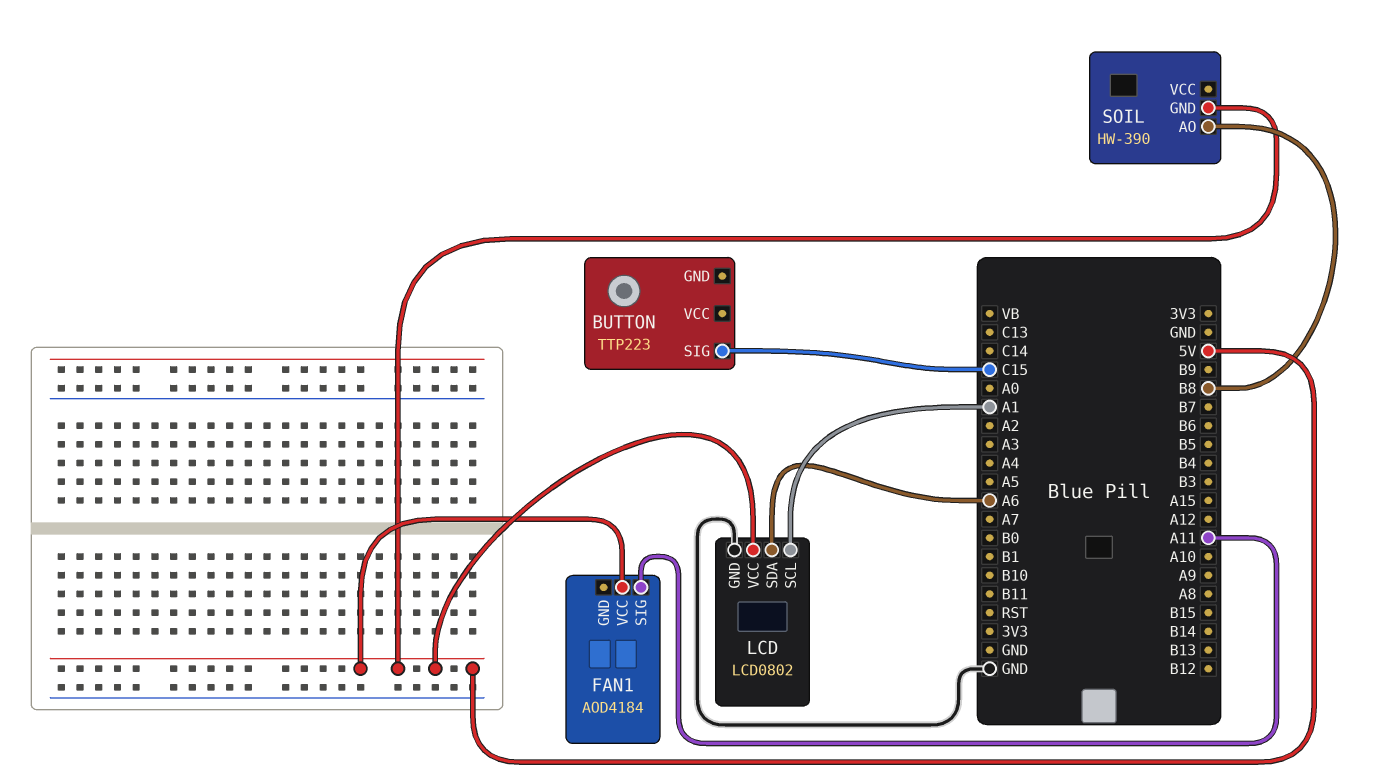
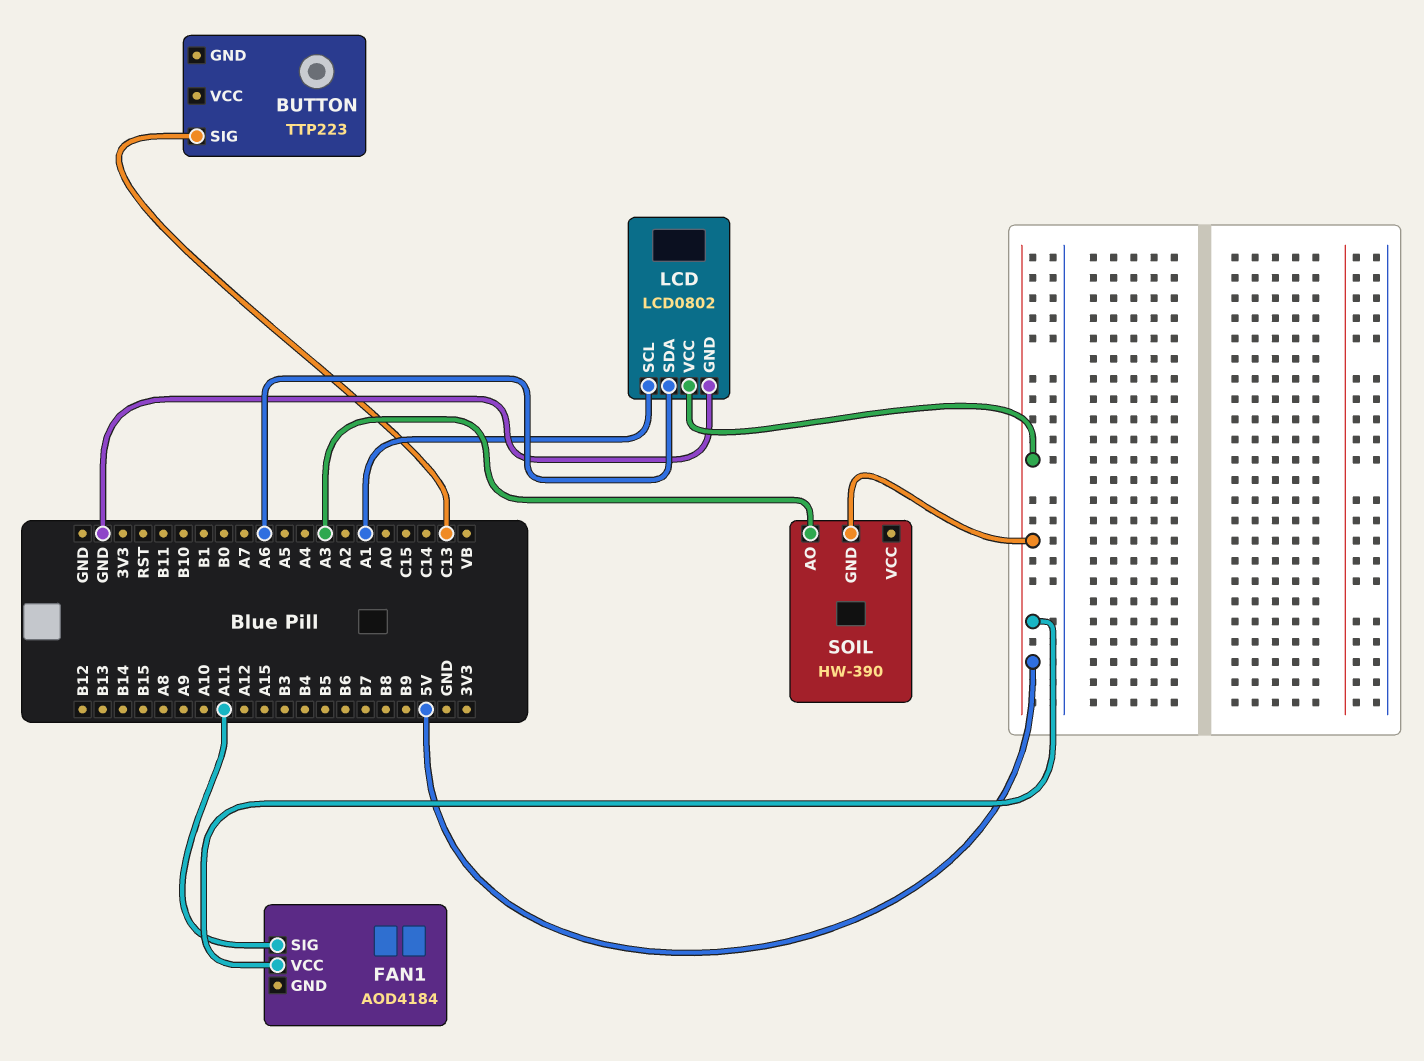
BUTTON pin SIG: C15 -> C13
SOIL pin AO: B8 -> A3

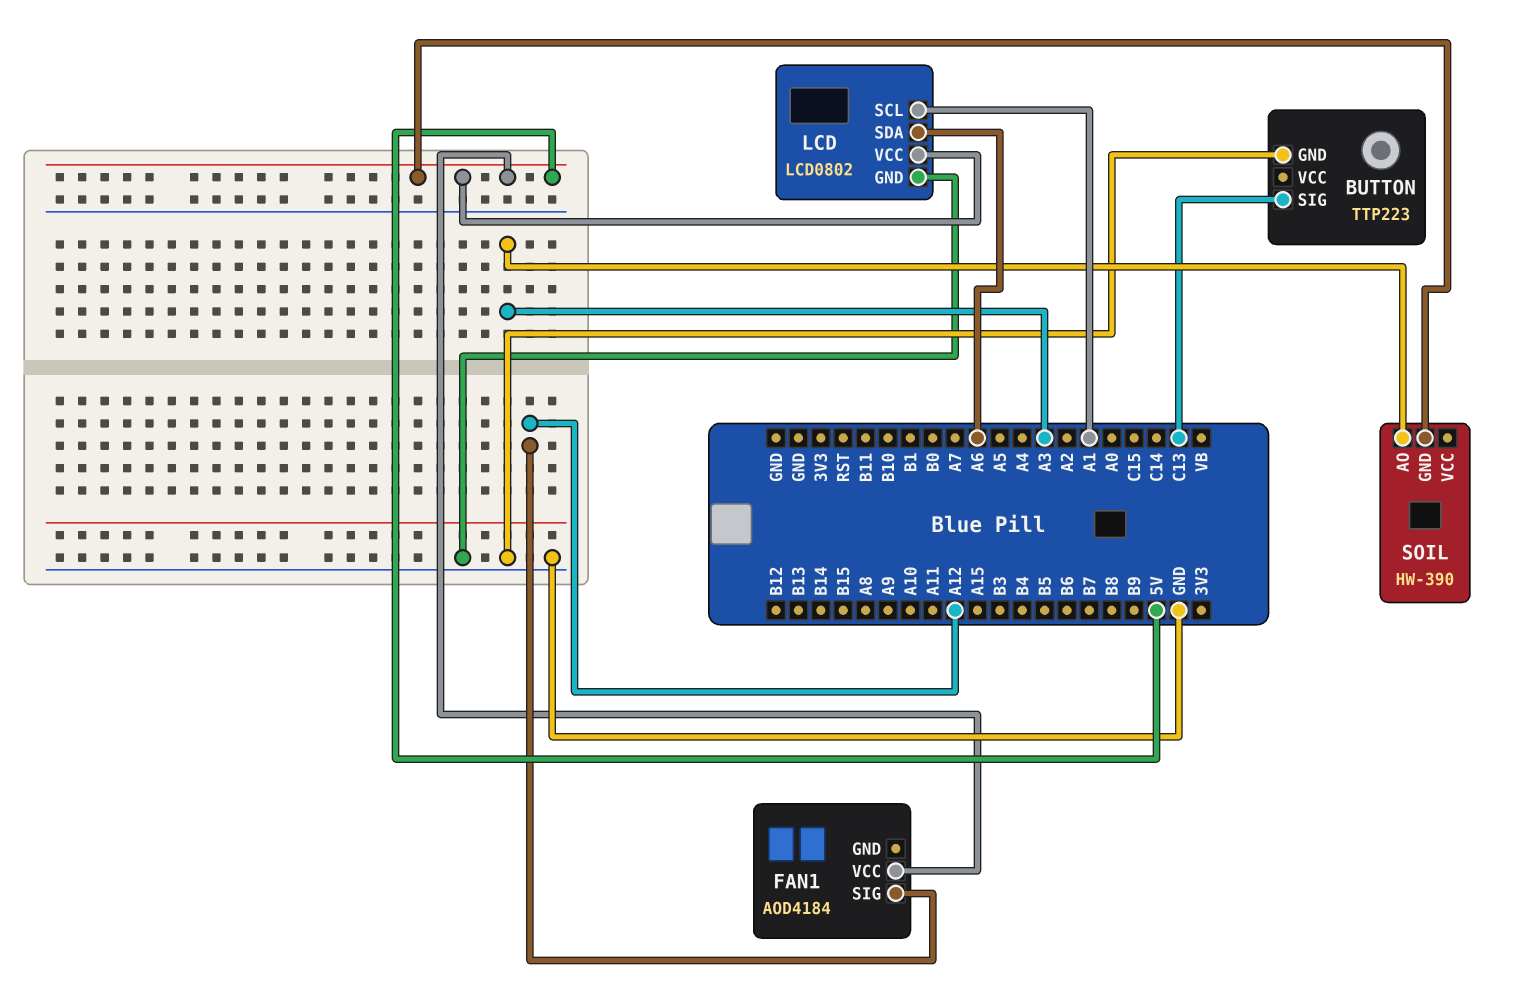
BUTTON pin GND: none -> GND
FAN1 pin SIG: A11 -> A12

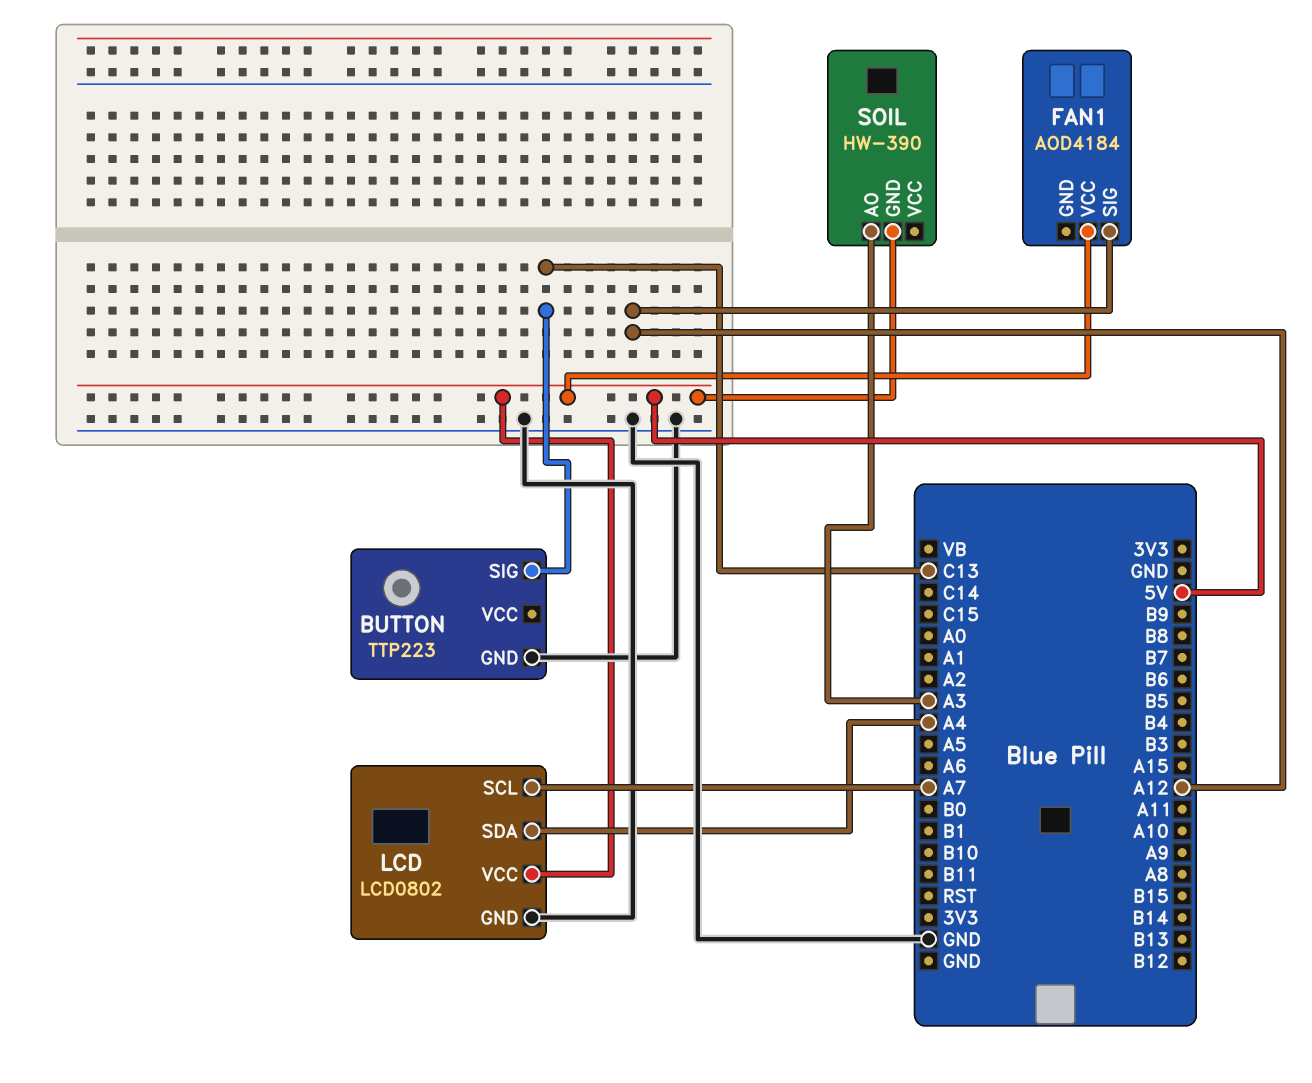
LCD pin SCL: A1 -> A7
LCD pin SDA: A6 -> A4

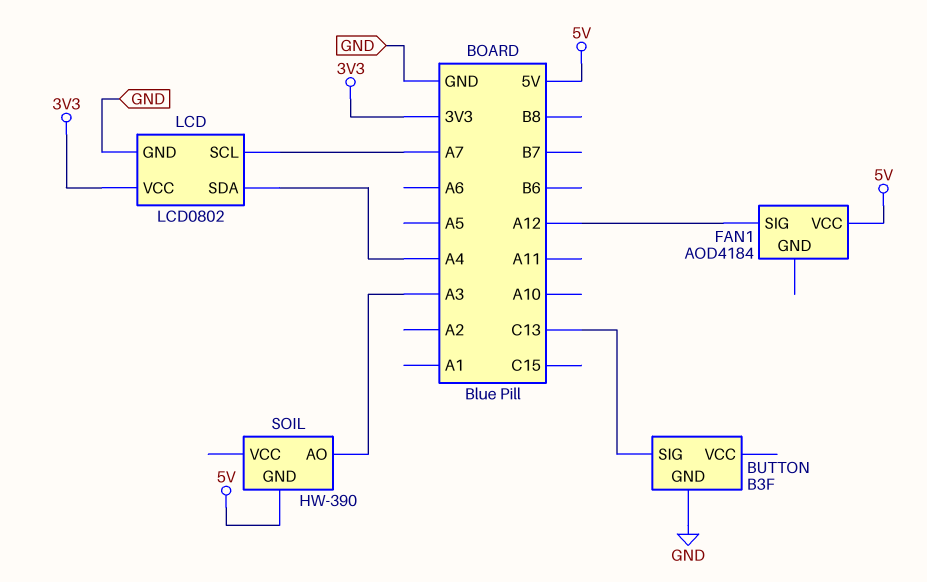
BUTTON: TTP223 -> B3F
LCD pin VCC: 5V -> 3V3

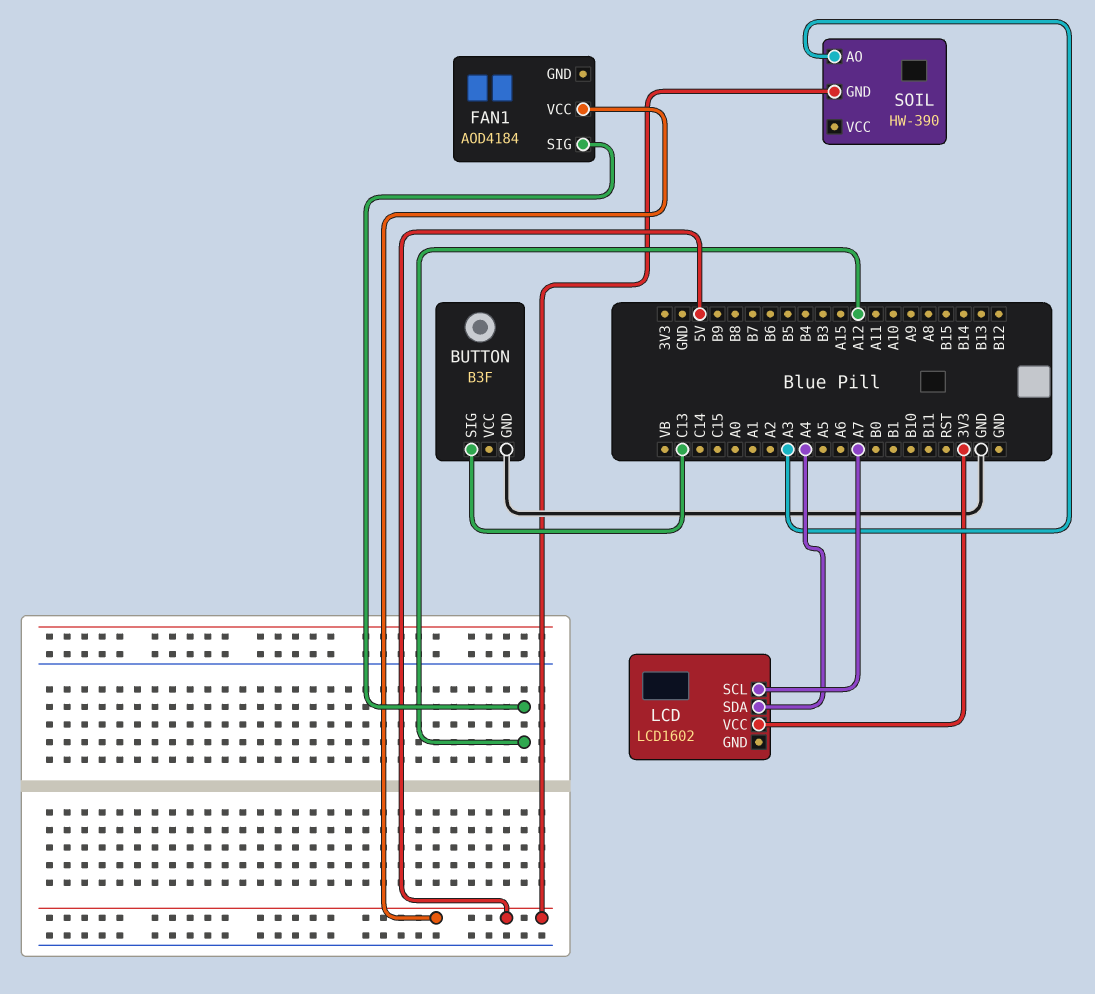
LCD: LCD0802 -> LCD1602
LCD pin GND: GND -> none

